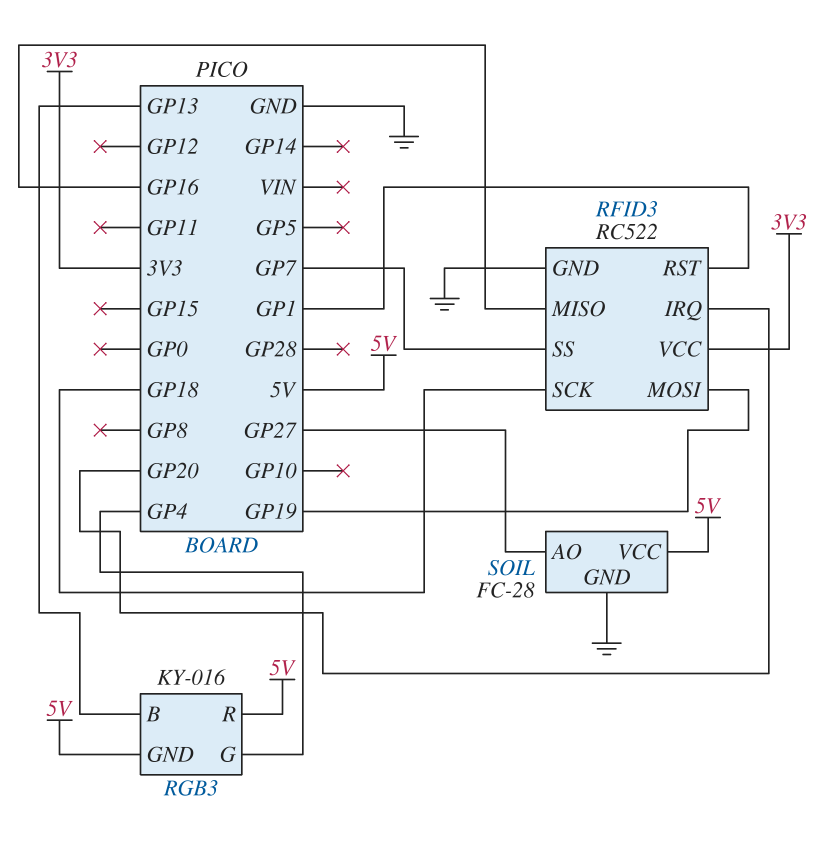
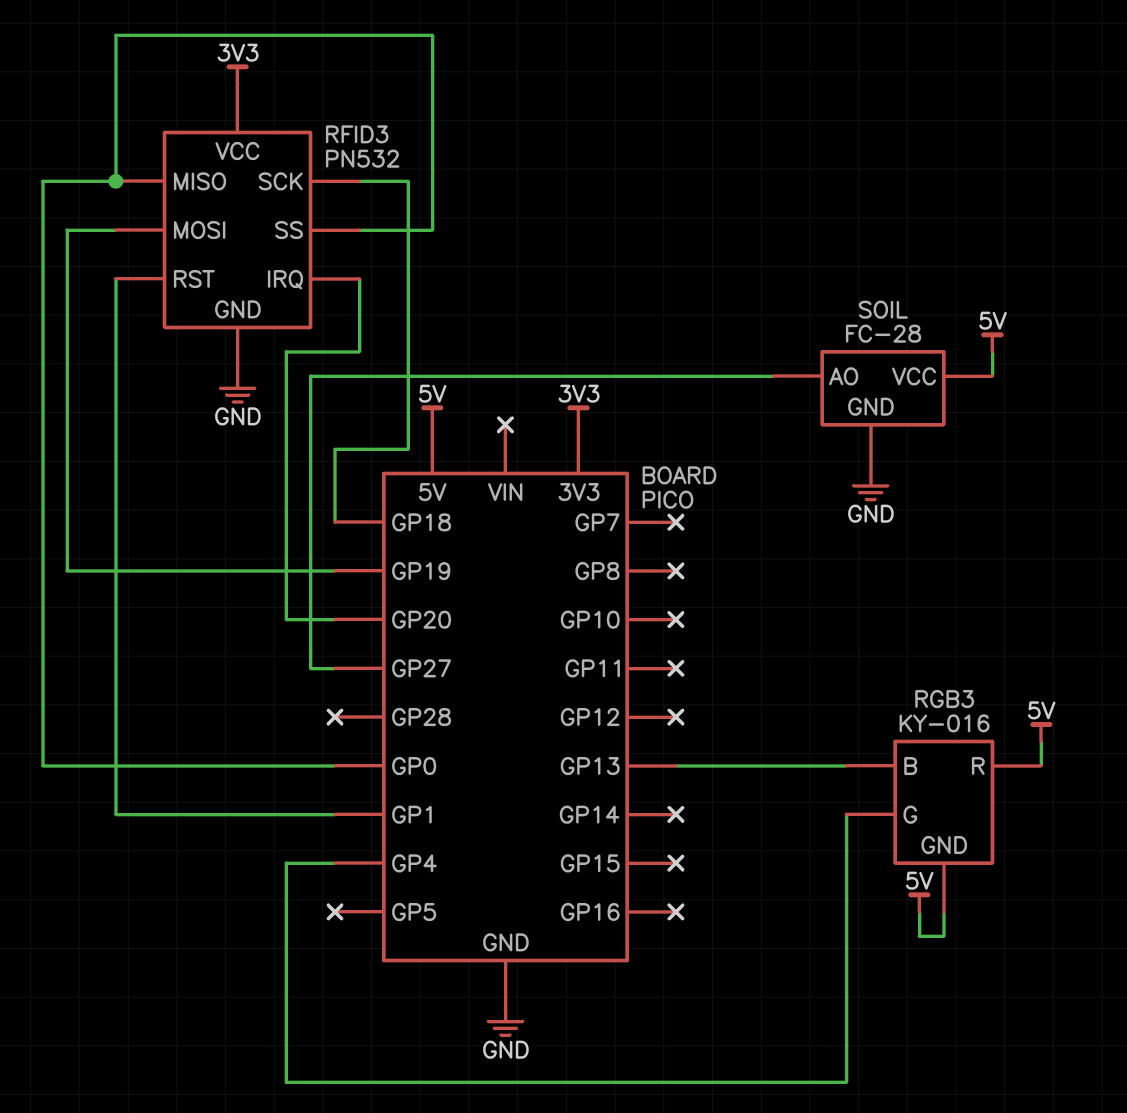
RFID3: RC522 -> PN532
RFID3 pin MISO: GP16 -> GP0
RFID3 pin SS: GP7 -> GP0

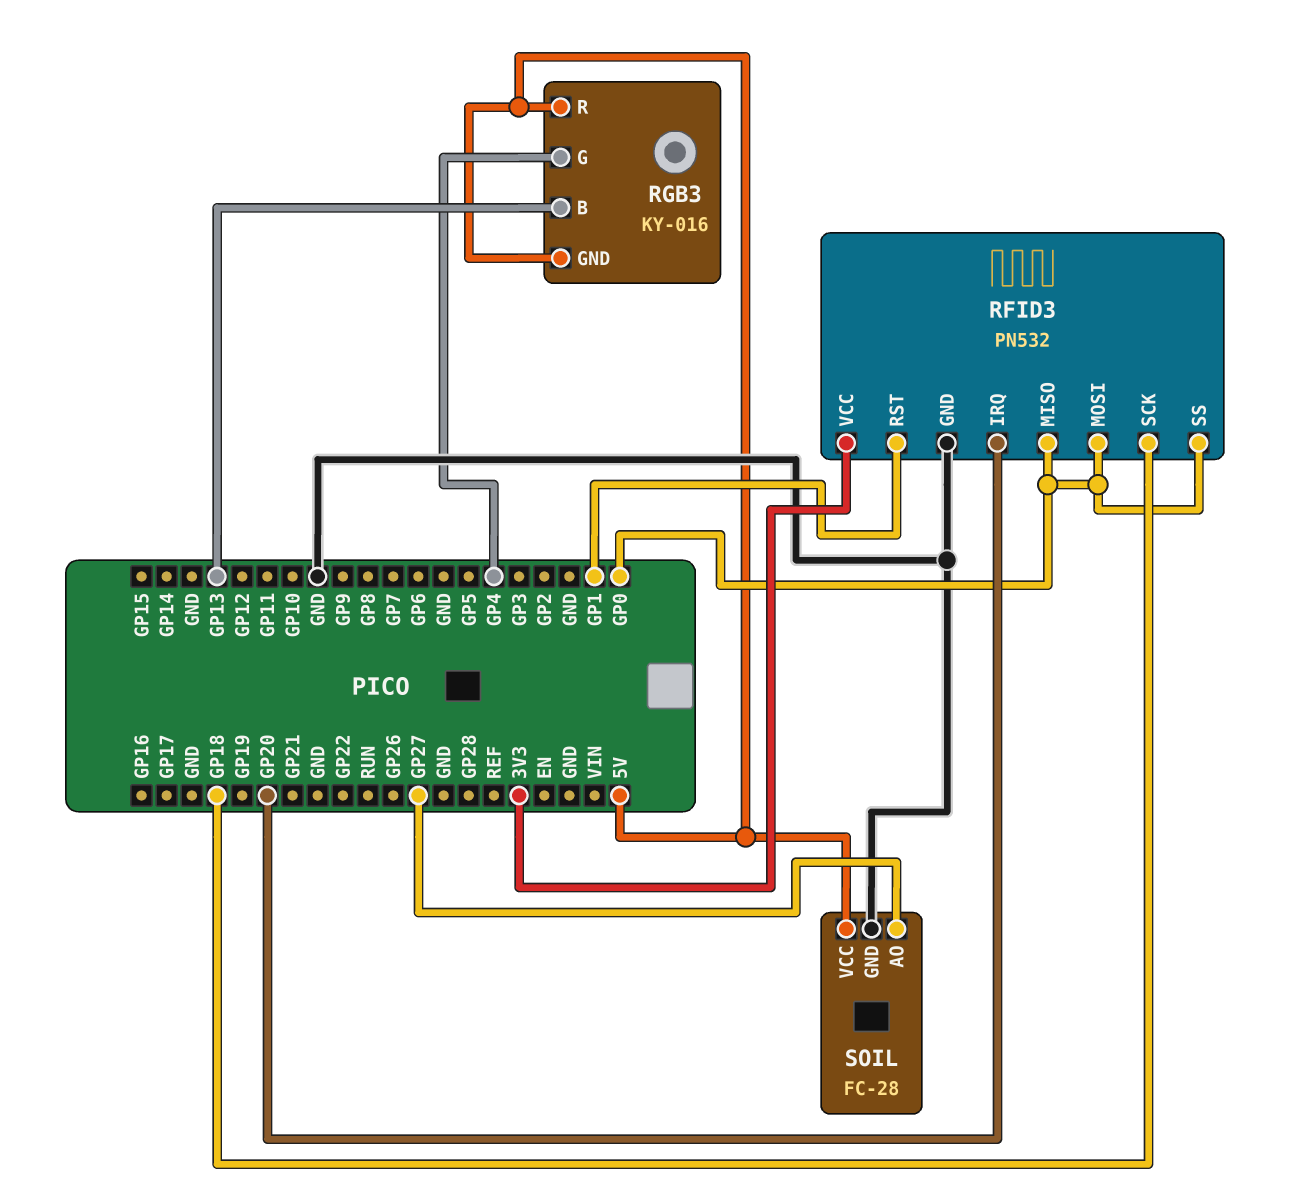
RFID3 pin MOSI: GP19 -> GP0

